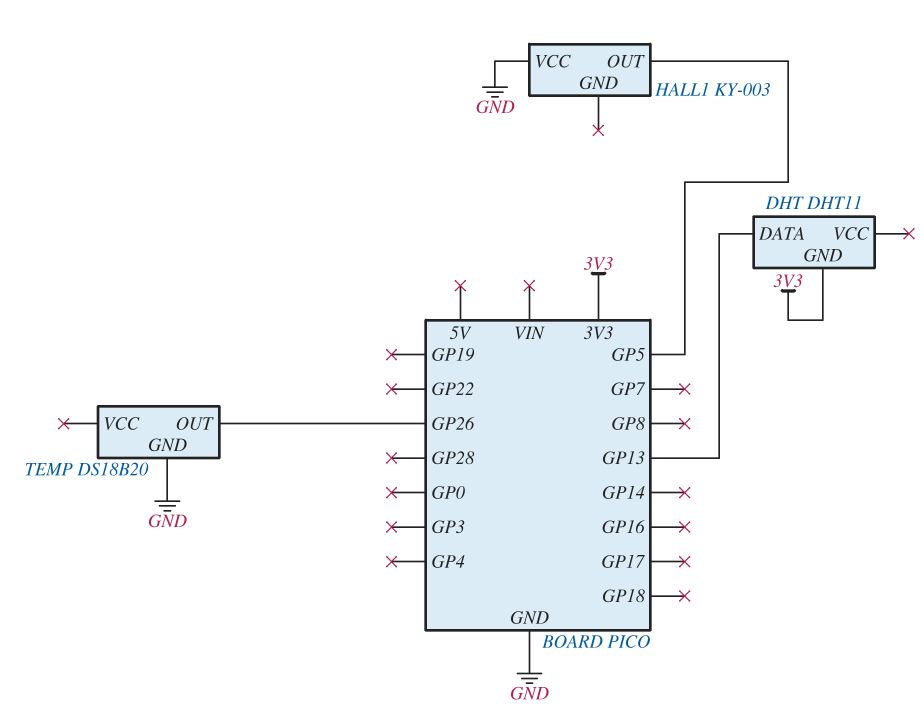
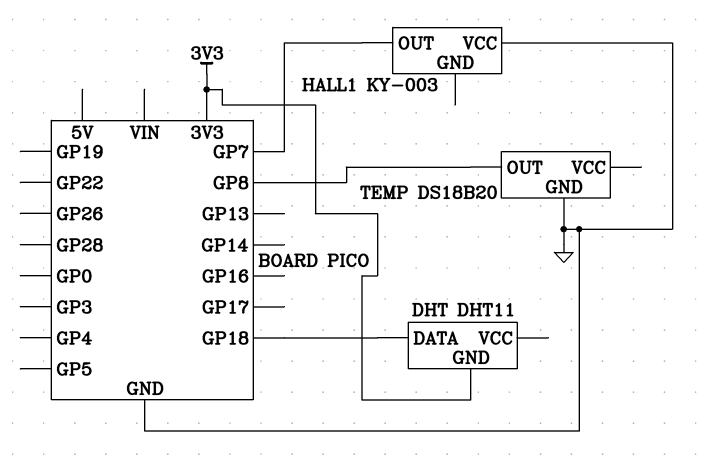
DHT pin DATA: GP13 -> GP18
HALL1 pin OUT: GP5 -> GP7
TEMP pin OUT: GP26 -> GP8

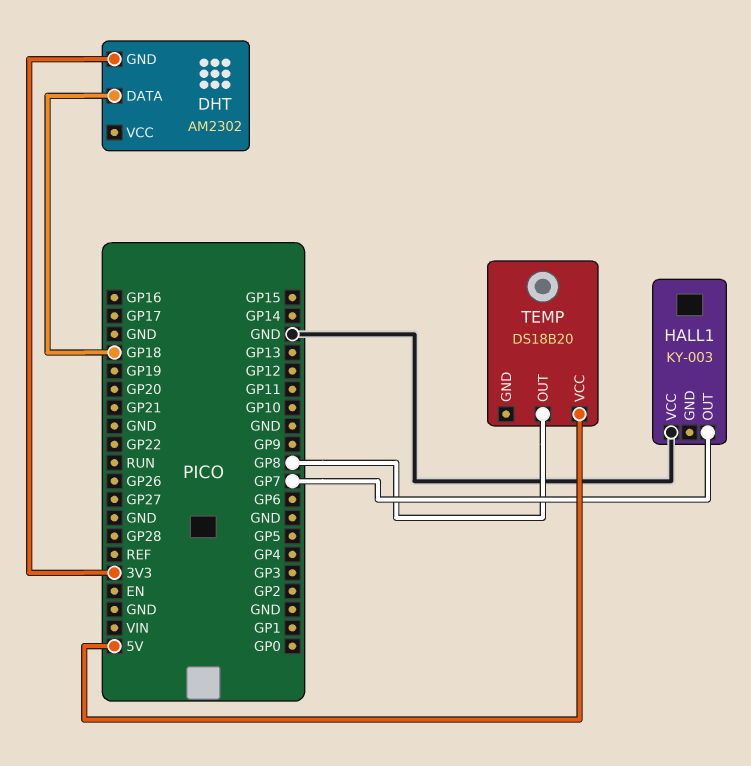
DHT: DHT11 -> AM2302
TEMP pin GND: GND -> none
TEMP pin VCC: none -> 5V

